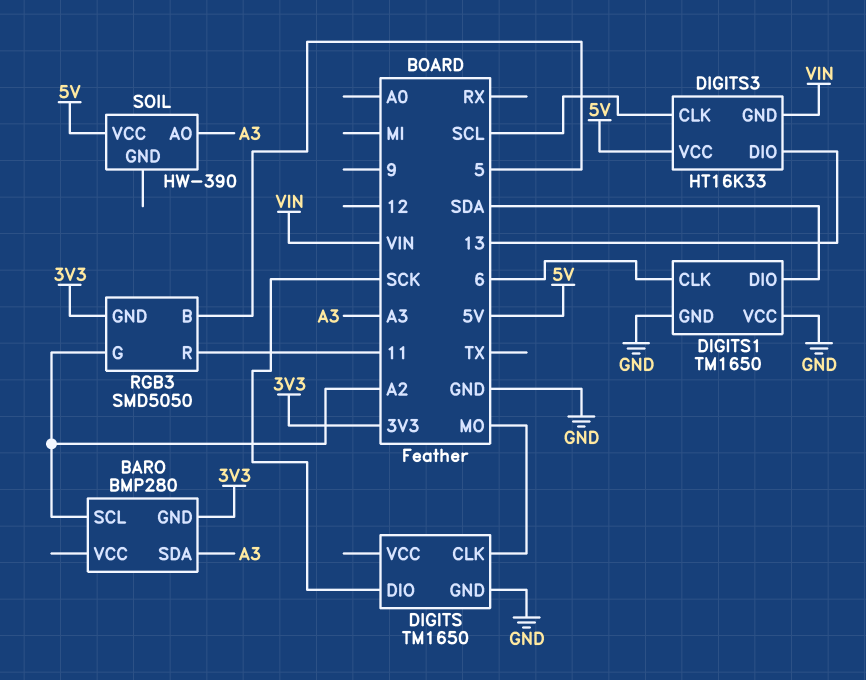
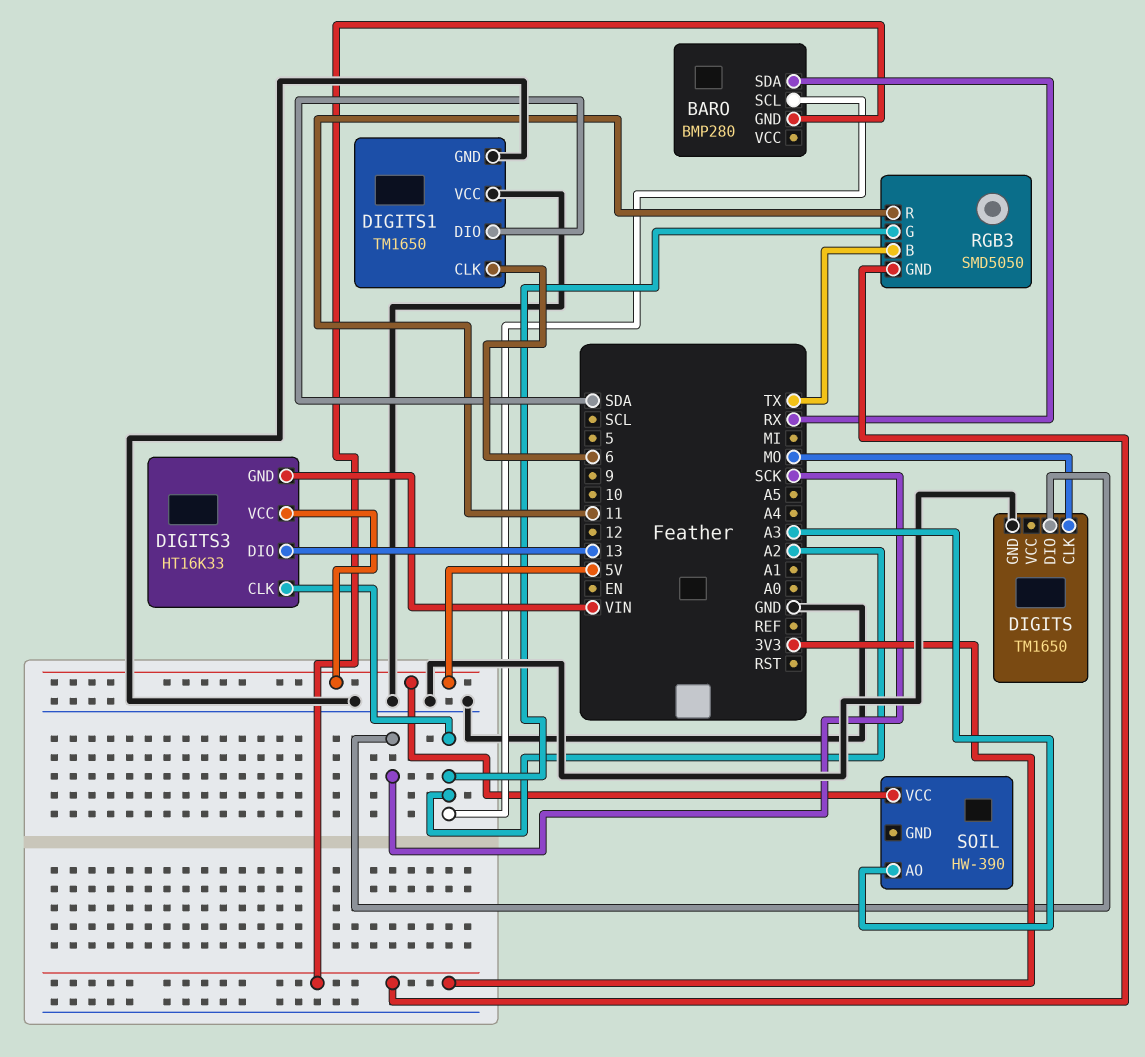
BARO pin SDA: A3 -> RX
DIGITS3 pin CLK: SCL -> A2
RGB3 pin B: 5 -> TX

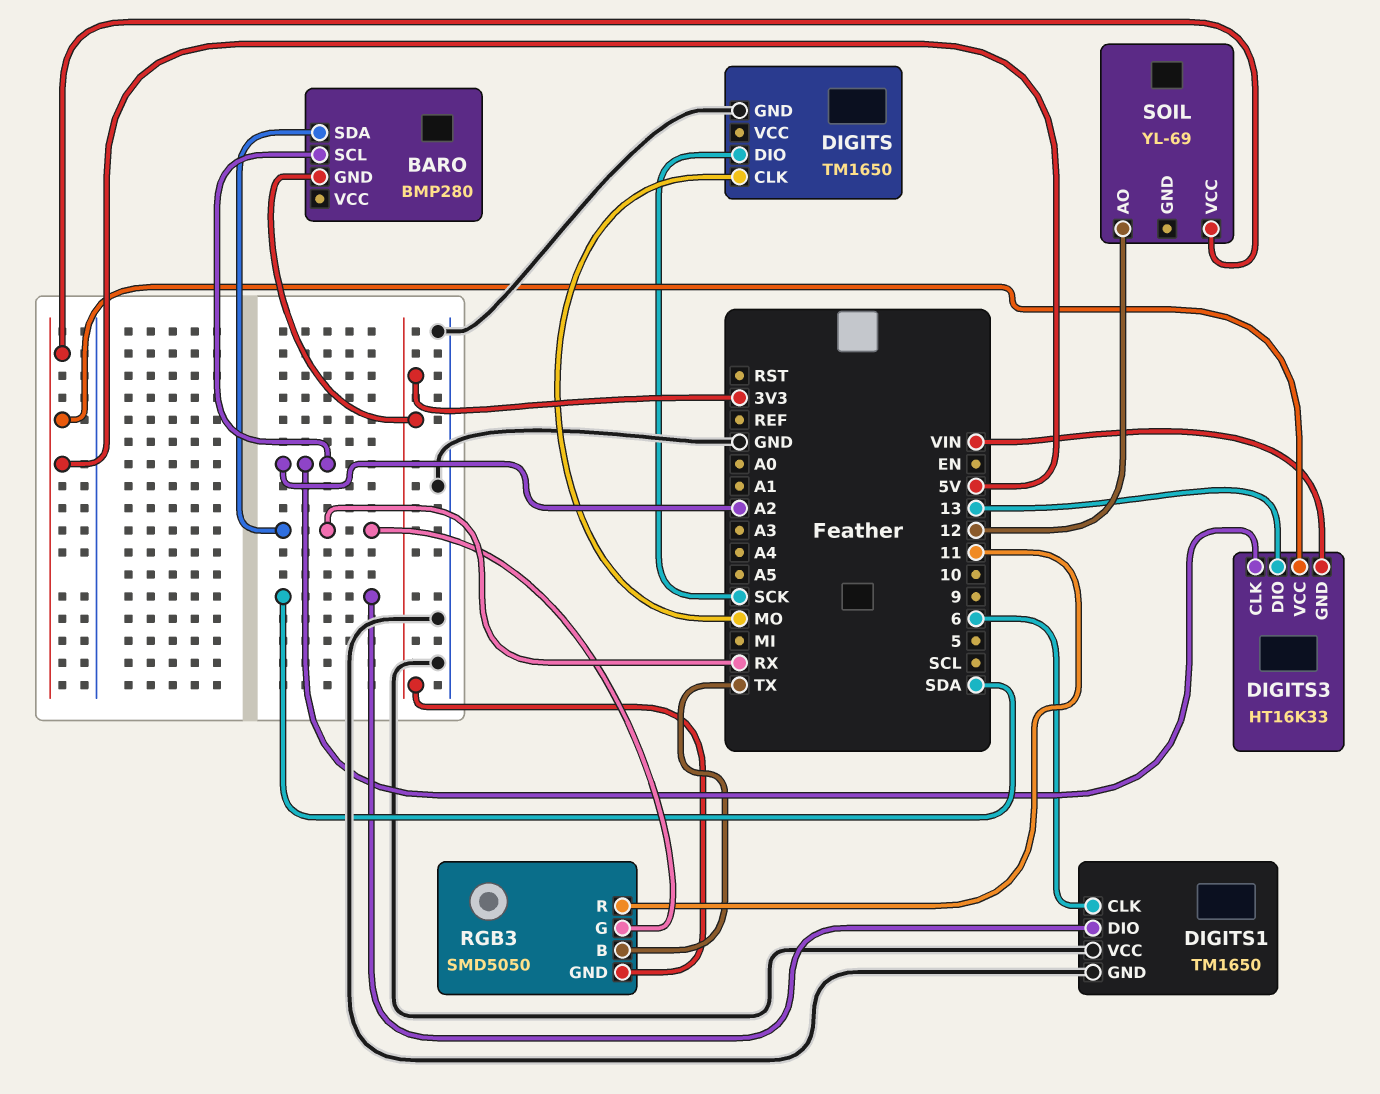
RGB3 pin G: A2 -> RX
SOIL: HW-390 -> YL-69
SOIL pin AO: A3 -> 12

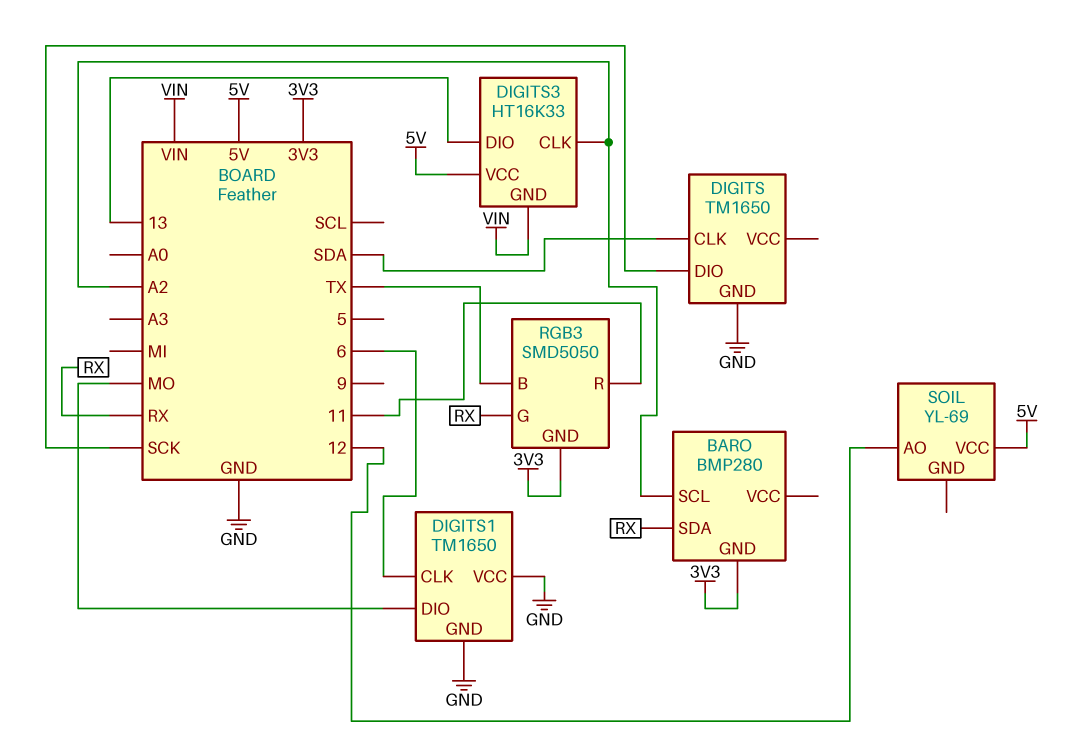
DIGITS pin CLK: MO -> SDA
DIGITS1 pin DIO: SDA -> MO

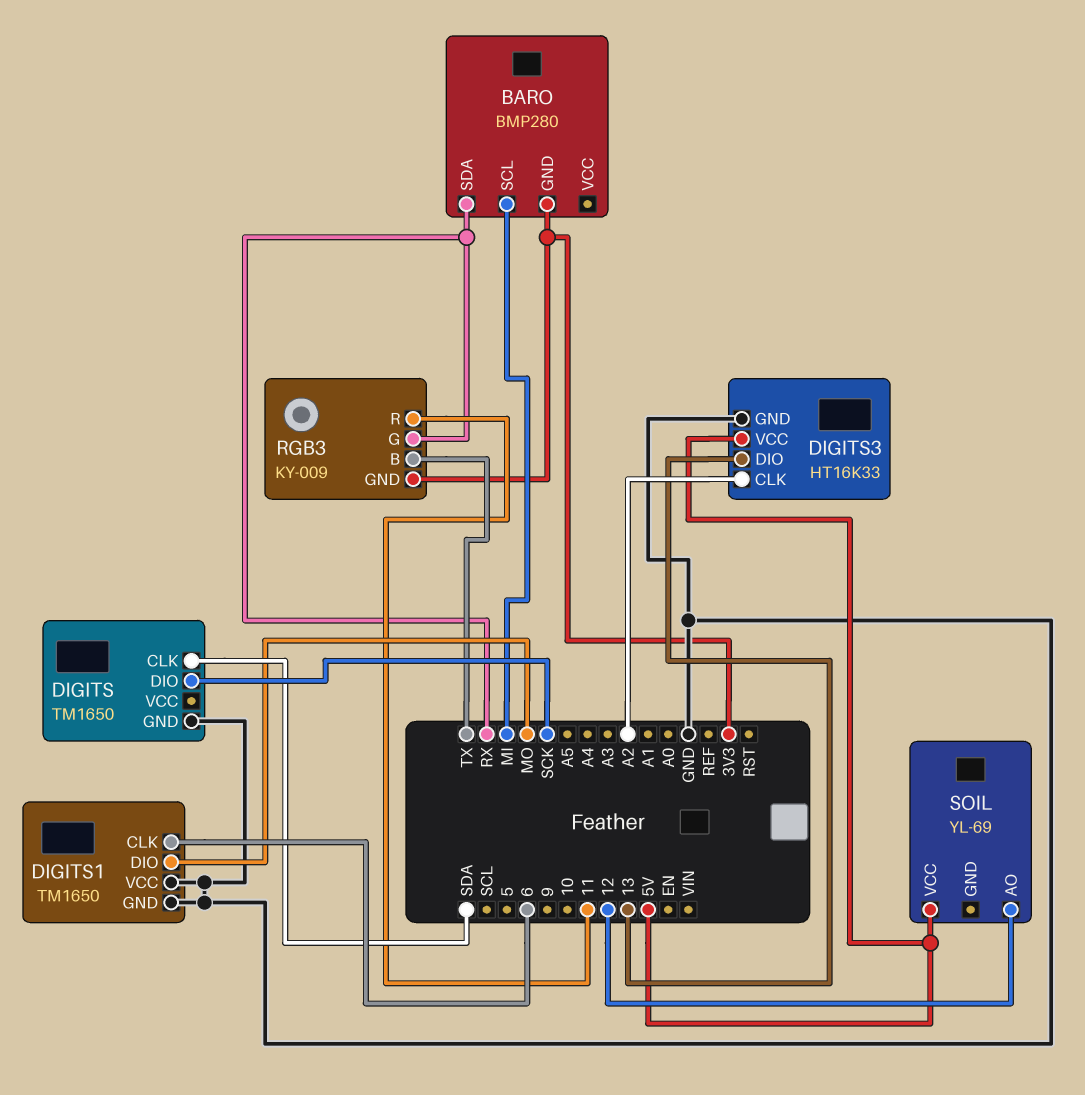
BARO pin SCL: A2 -> MI
DIGITS3 pin GND: VIN -> GND
RGB3: SMD5050 -> KY-009

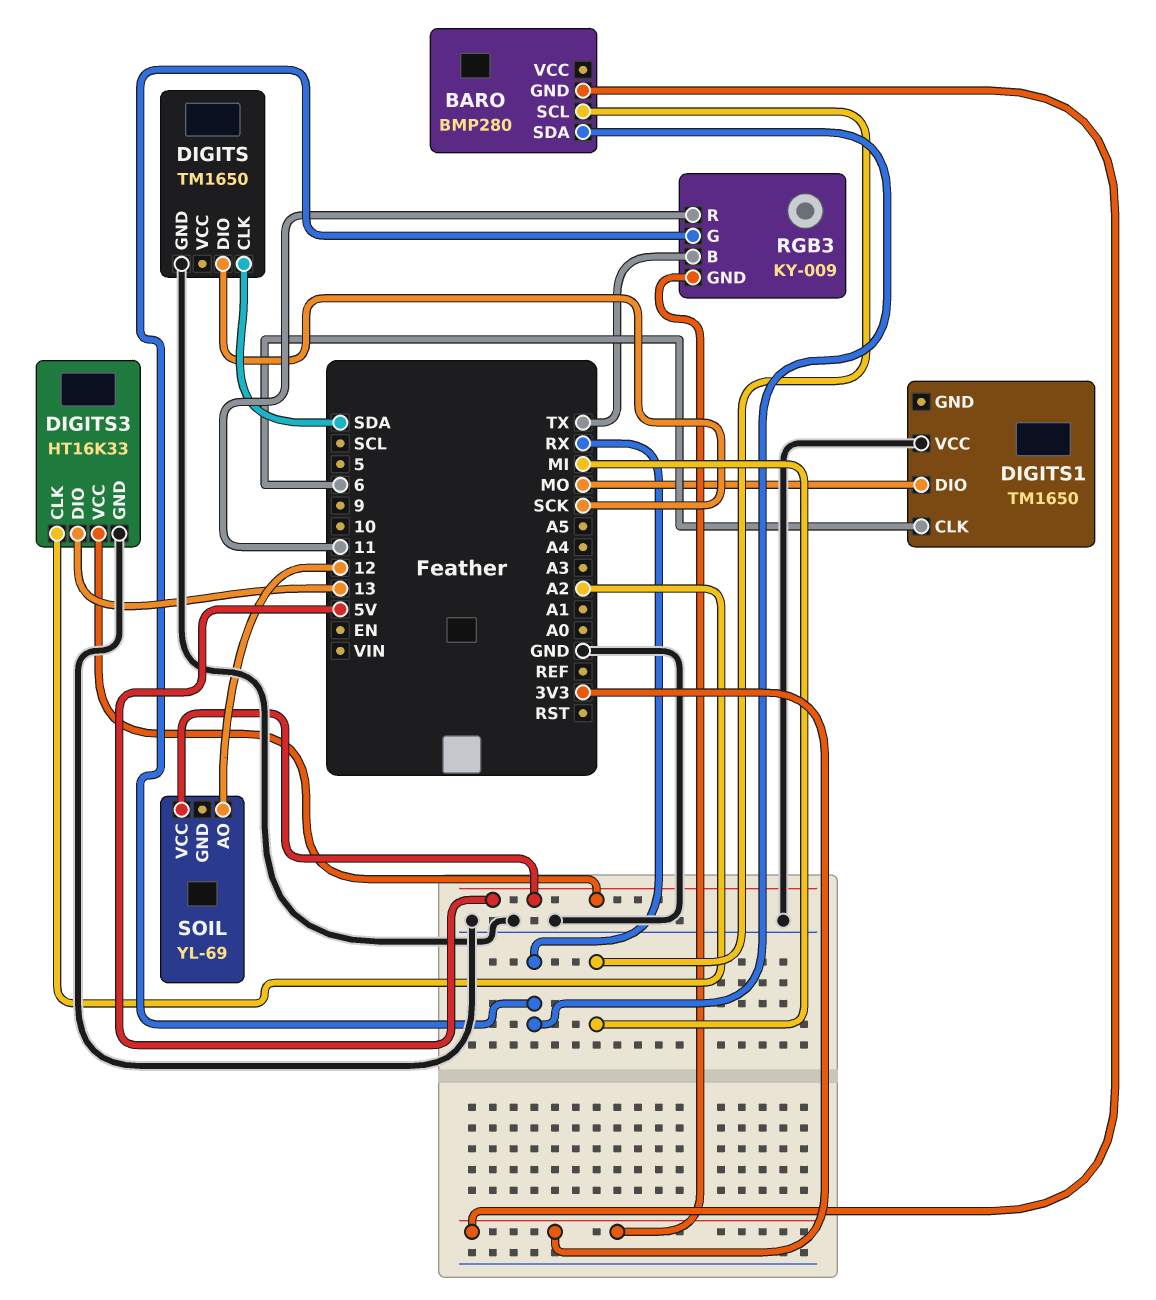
DIGITS1 pin GND: GND -> none

